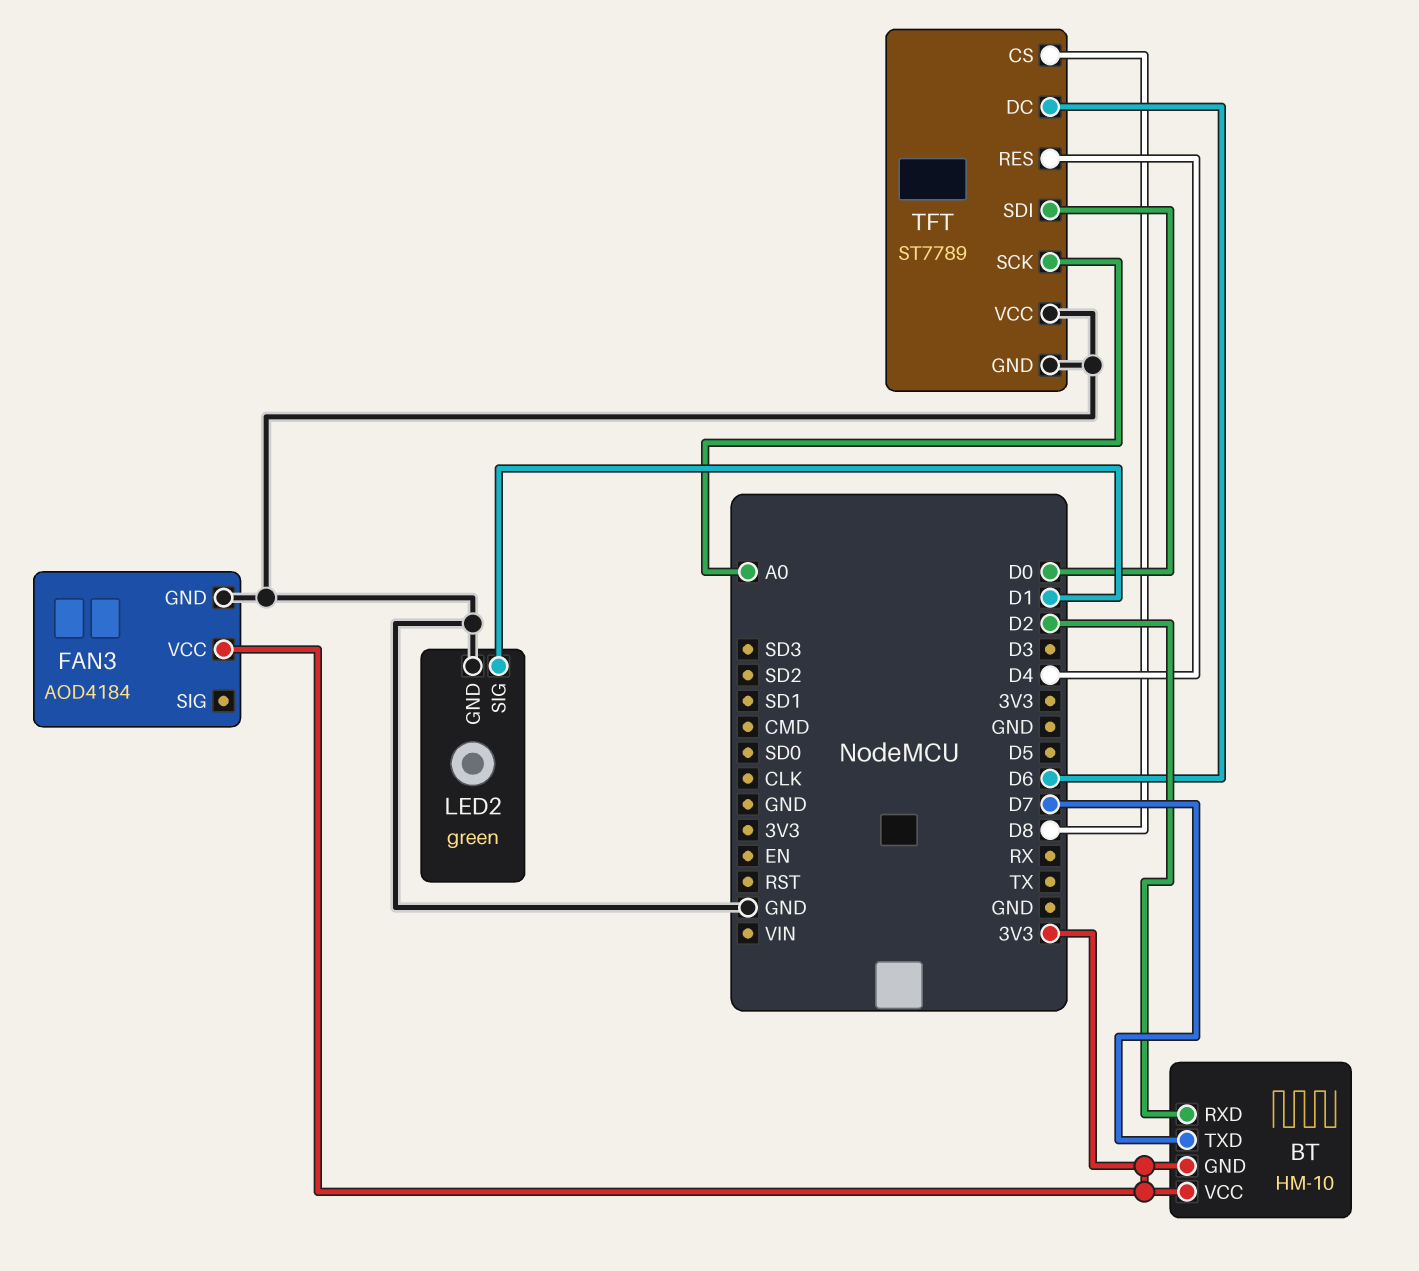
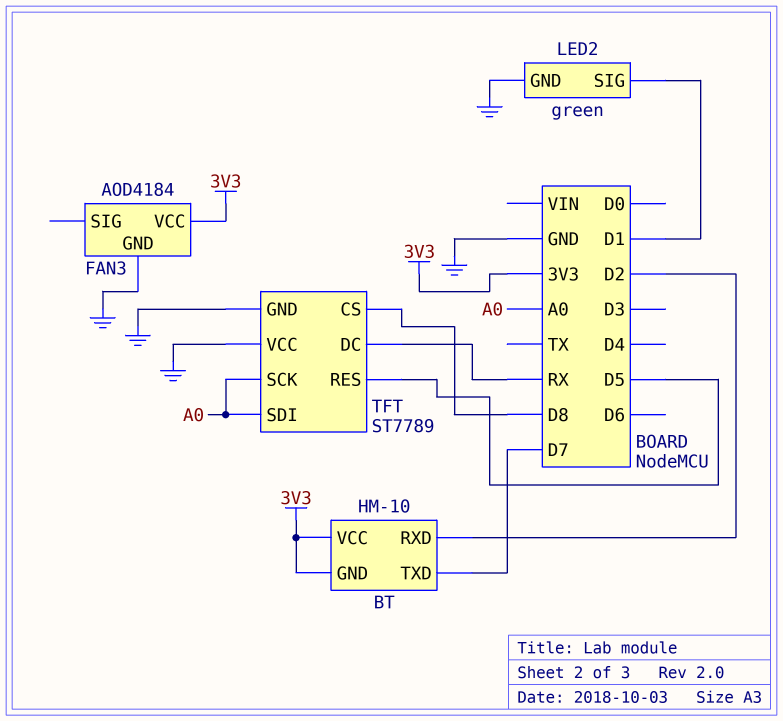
TFT pin DC: D6 -> RX
TFT pin RES: D4 -> D5
TFT pin SDI: D0 -> A0

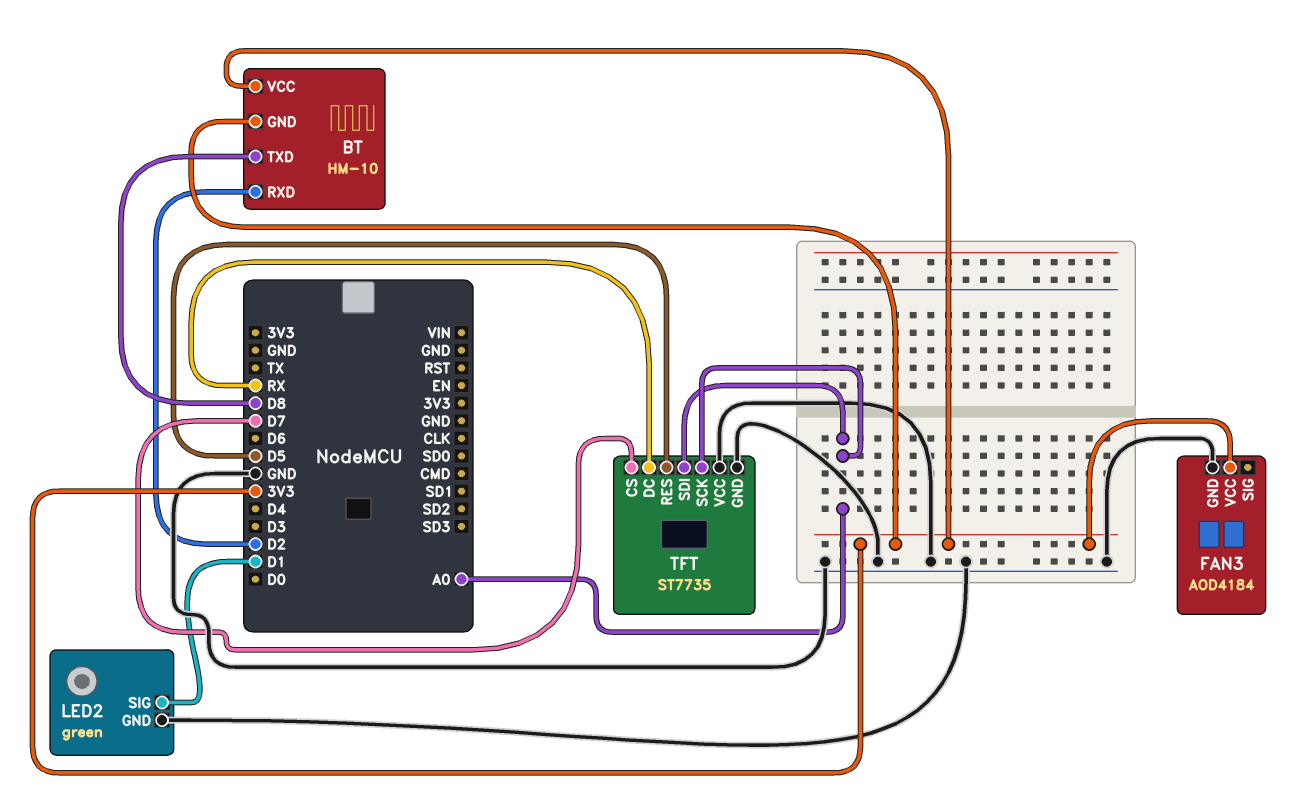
BT pin TXD: D7 -> D8
TFT: ST7789 -> ST7735
TFT pin CS: D8 -> D7

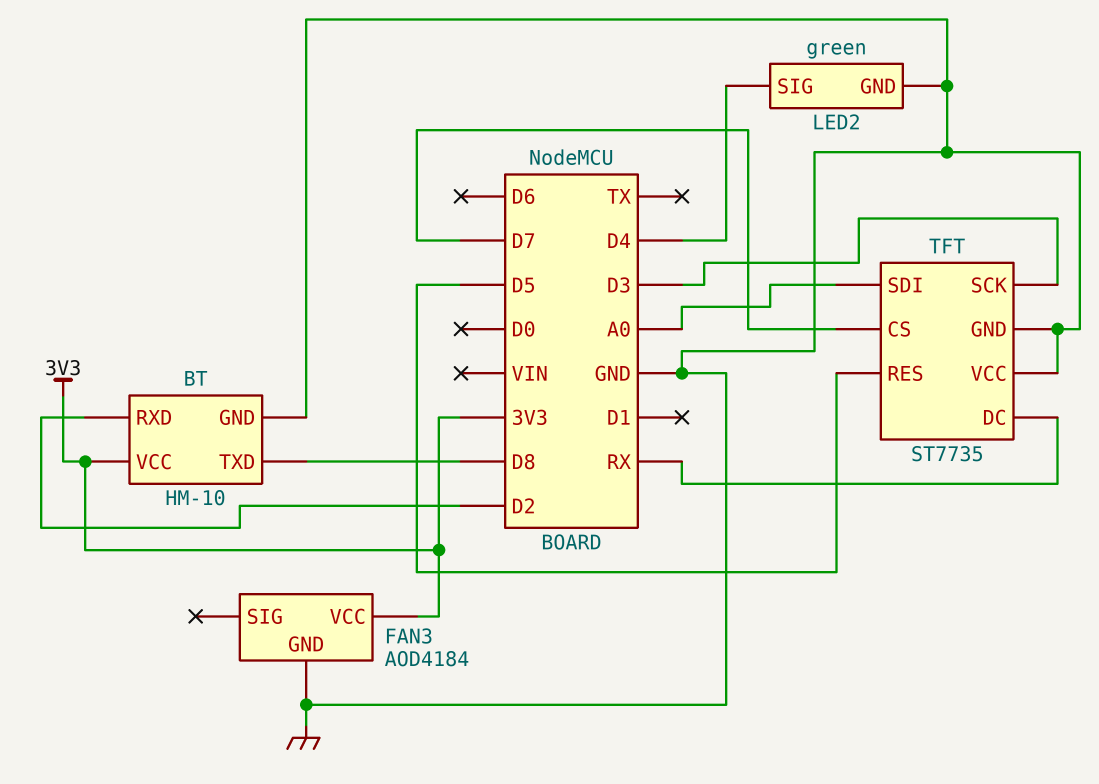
BT pin GND: 3V3 -> GND
LED2 pin SIG: D1 -> D4
TFT pin SCK: A0 -> D3

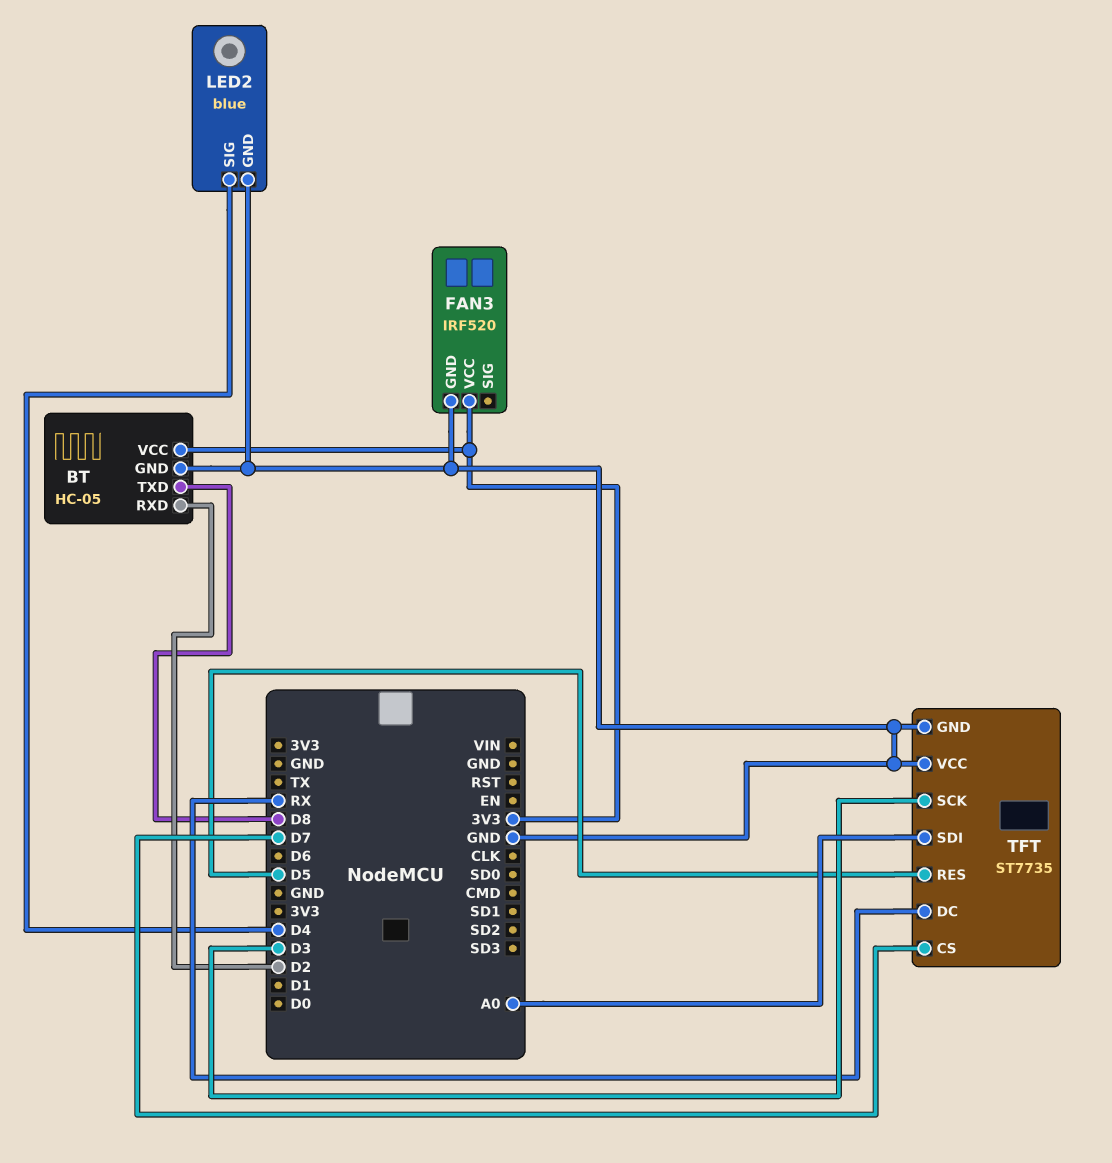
BT: HM-10 -> HC-05
FAN3: AOD4184 -> IRF520
LED2: green -> blue

